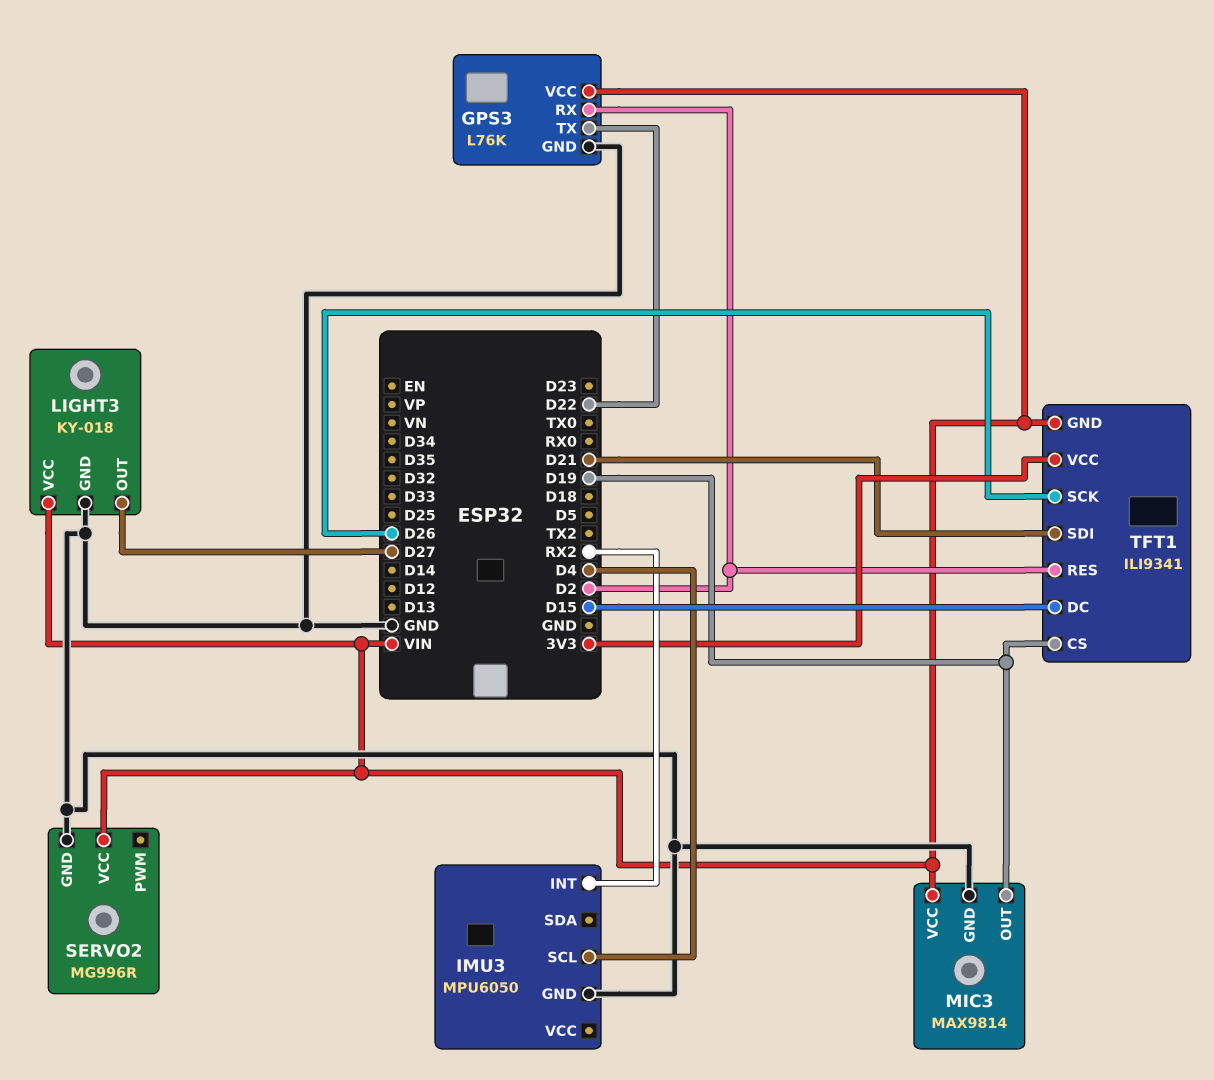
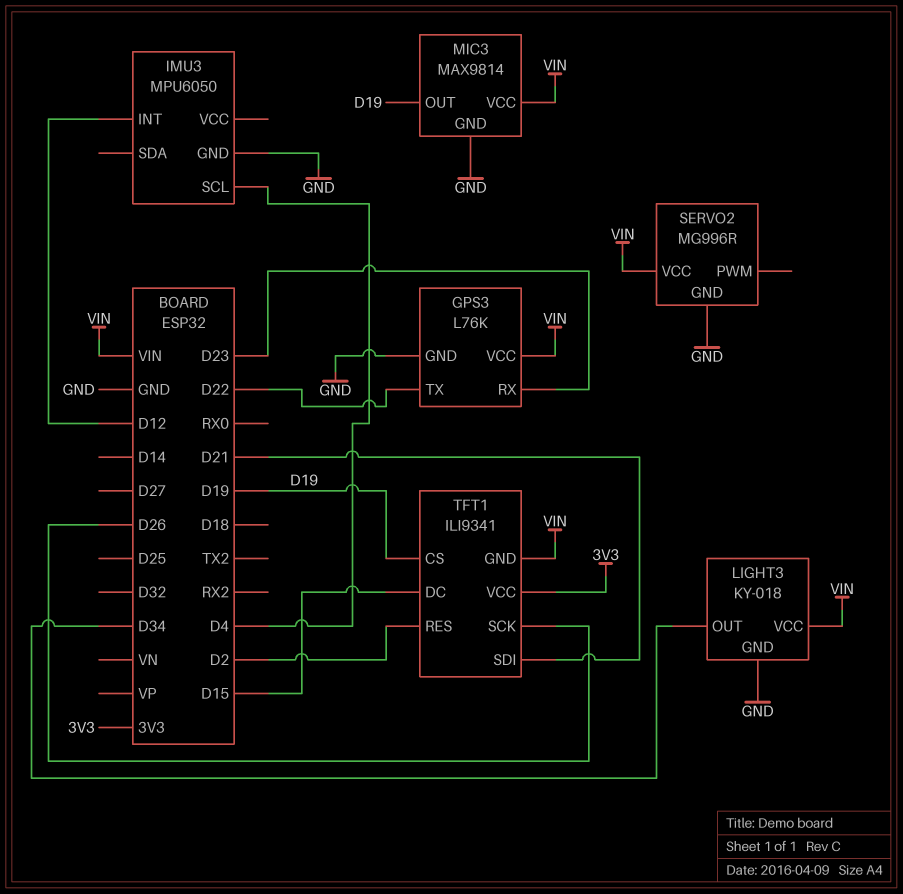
GPS3 pin RX: D2 -> D23
IMU3 pin INT: RX2 -> D12
LIGHT3 pin OUT: D27 -> D34

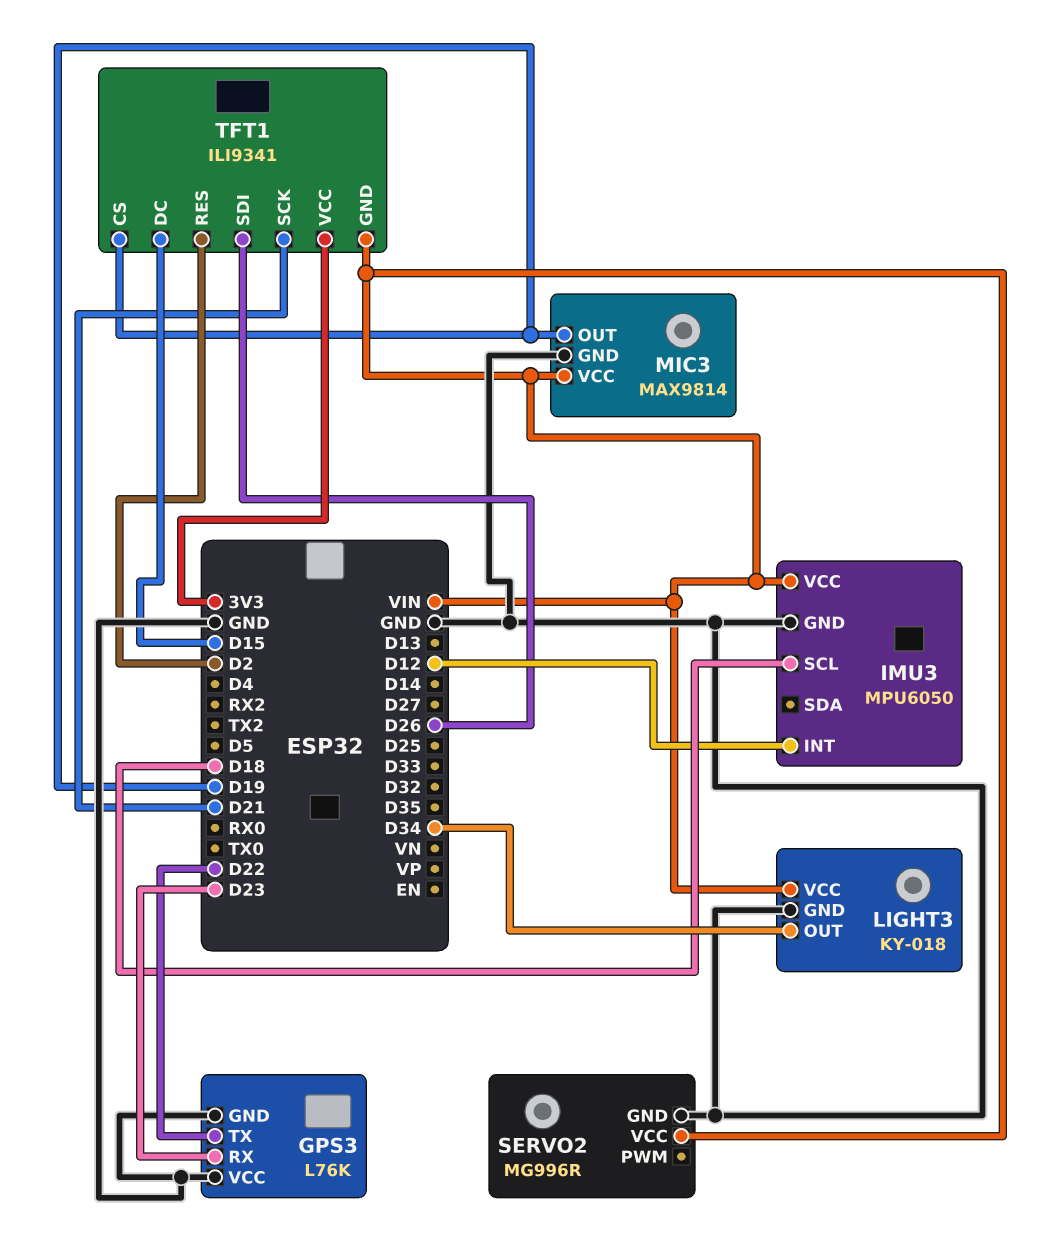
GPS3 pin VCC: VIN -> GND
IMU3 pin SCL: D4 -> D18
IMU3 pin VCC: none -> VIN
TFT1 pin SCK: D26 -> D21
TFT1 pin SDI: D21 -> D26

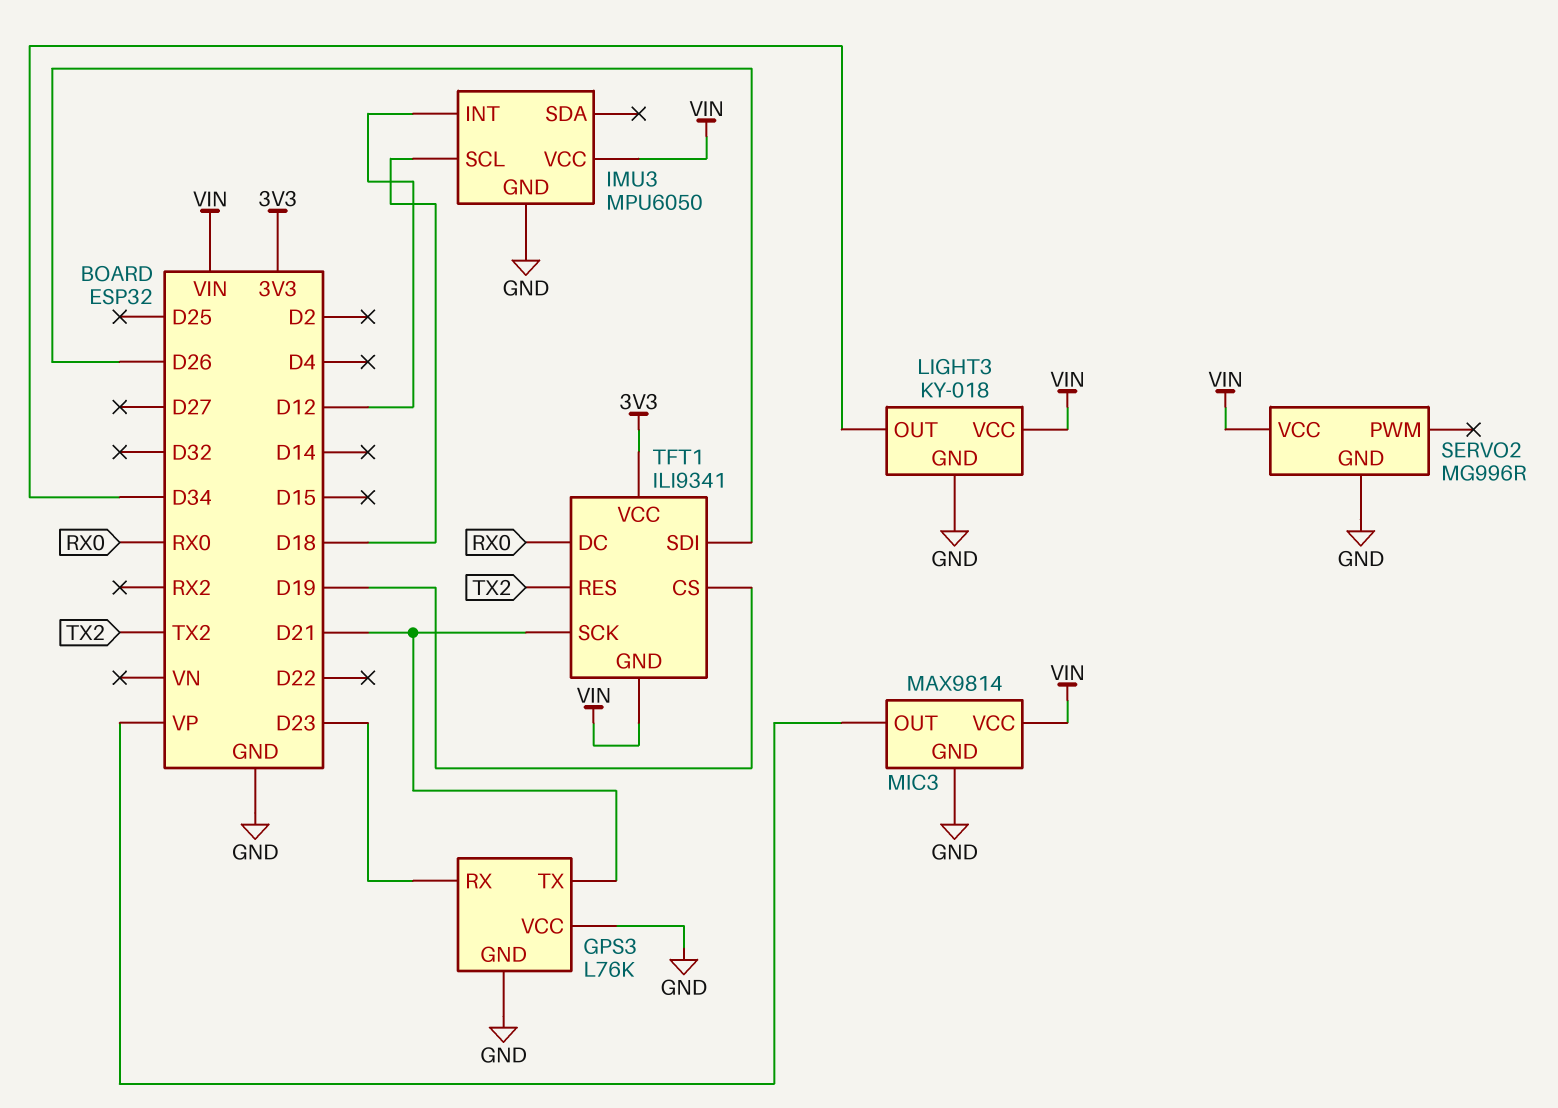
GPS3 pin TX: D22 -> D21
MIC3 pin OUT: D19 -> VP
TFT1 pin DC: D15 -> RX0
TFT1 pin RES: D2 -> TX2

